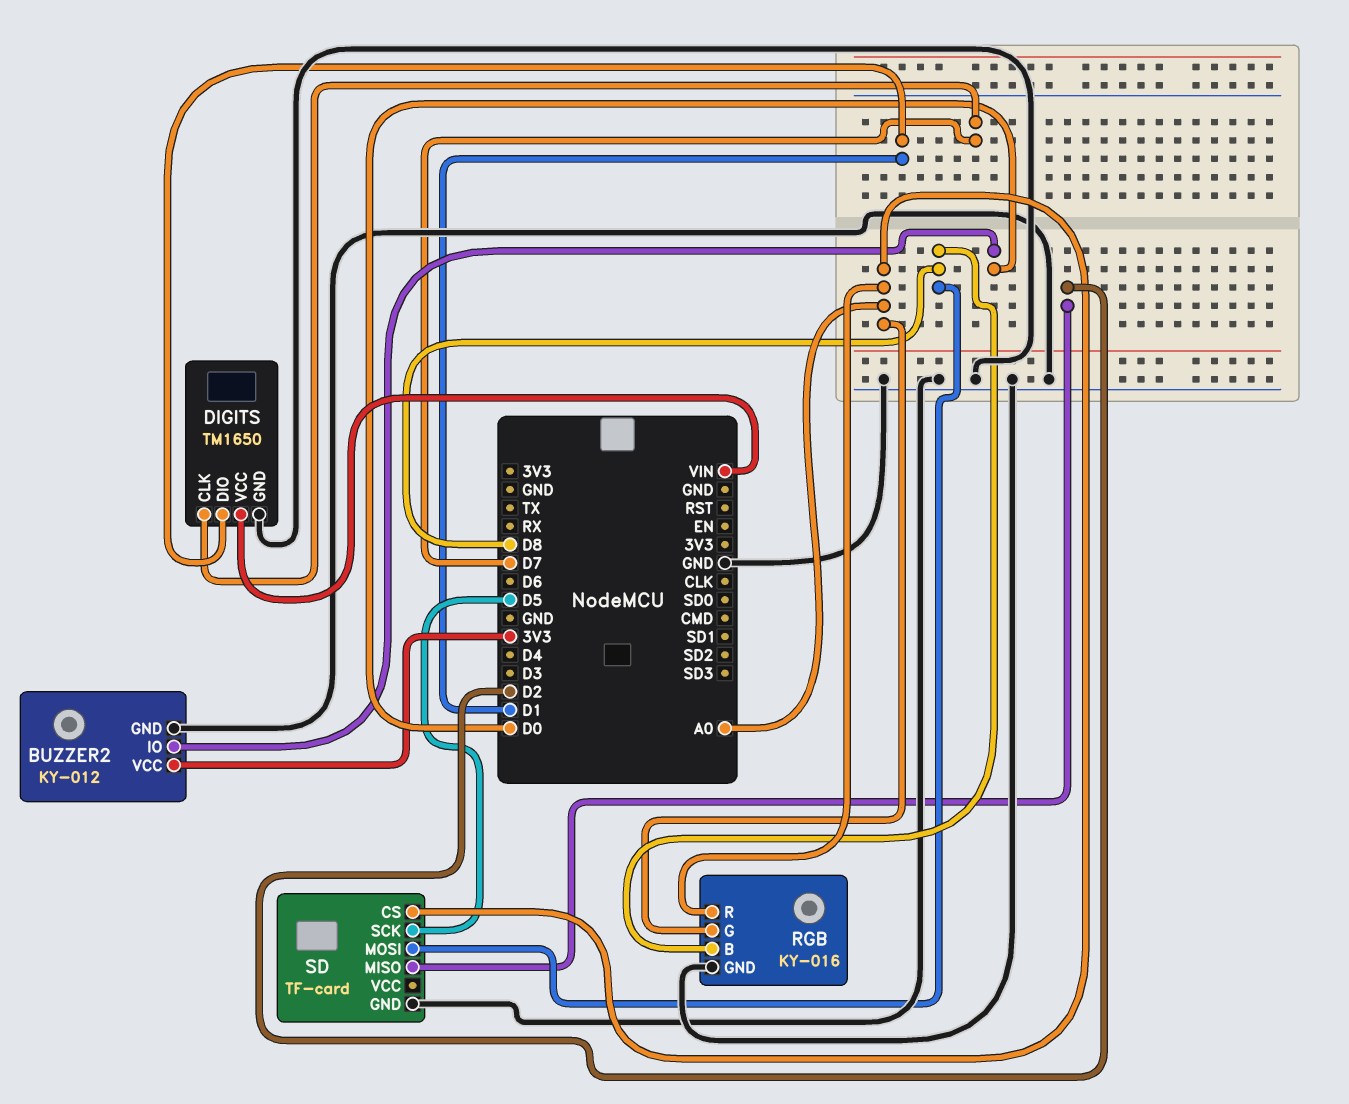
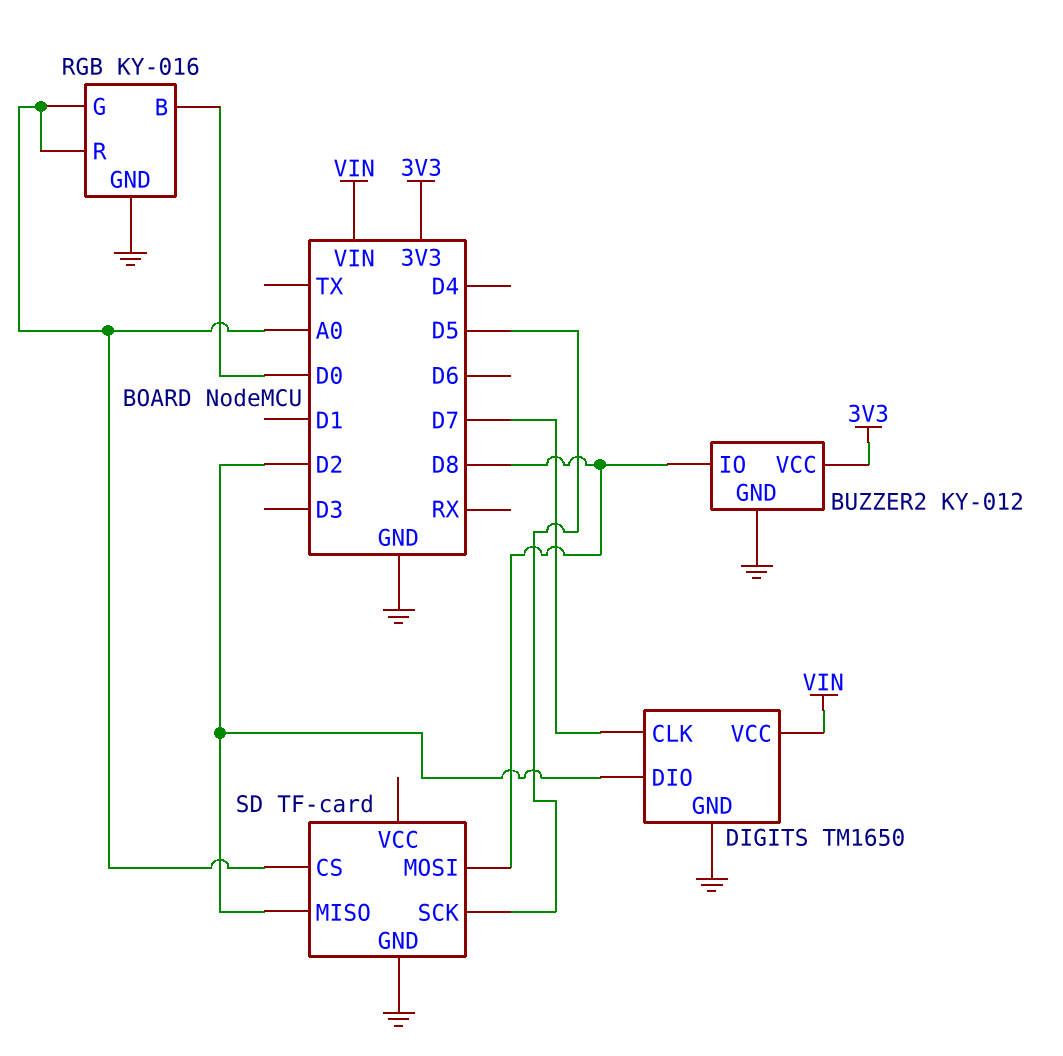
BUZZER2 pin IO: D0 -> D8
DIGITS pin DIO: D1 -> D2
RGB pin B: D8 -> D0

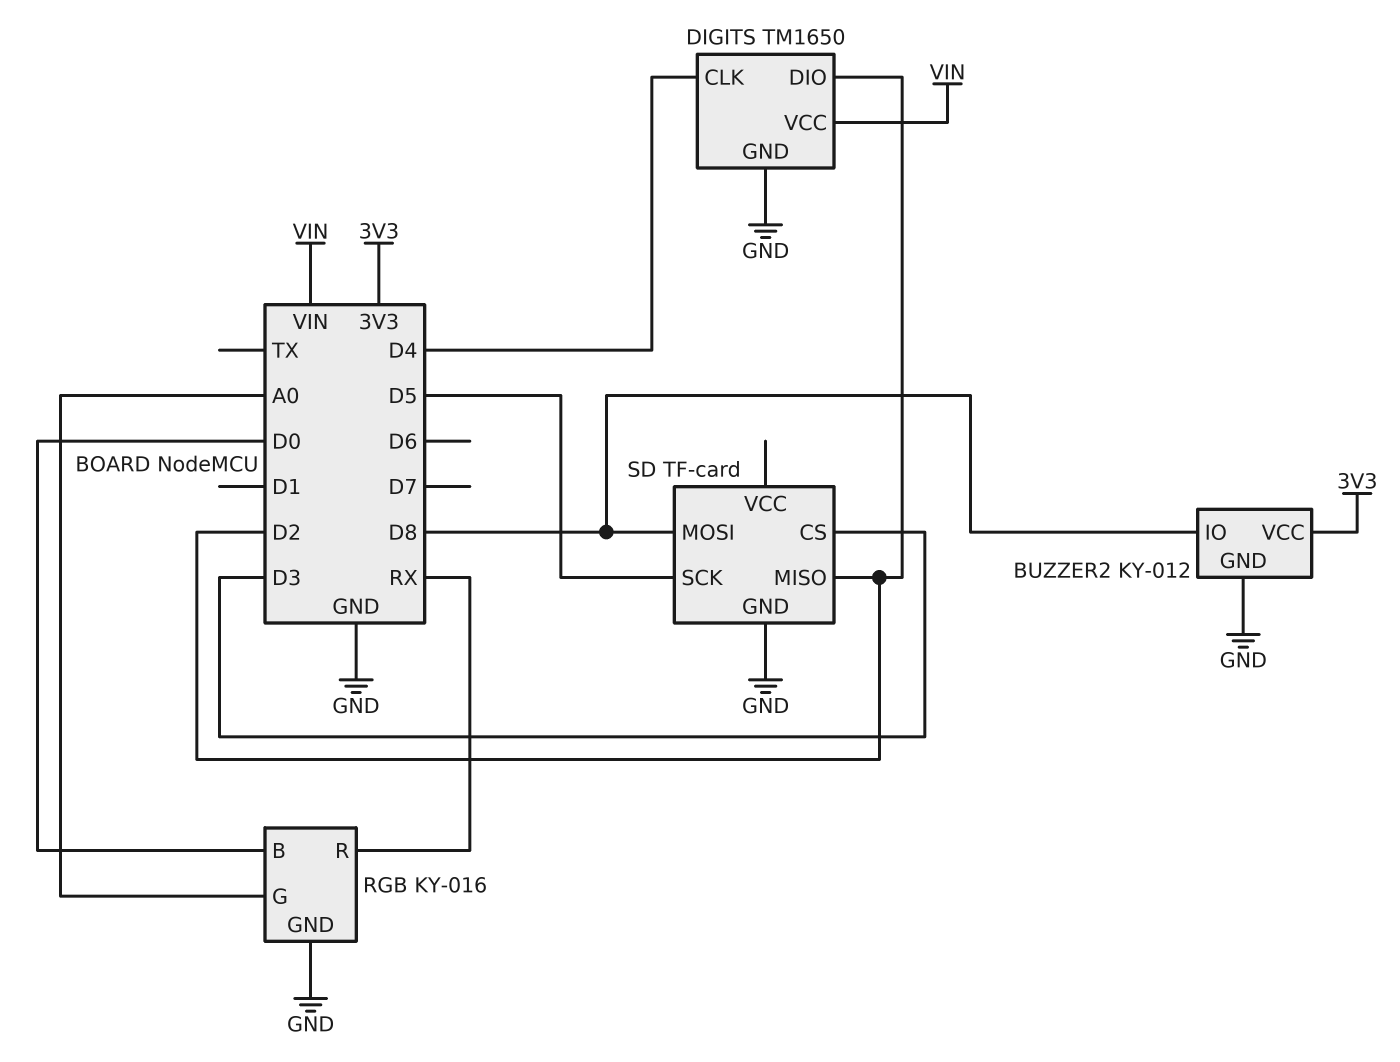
DIGITS pin CLK: D7 -> D4
RGB pin R: A0 -> RX
SD pin CS: A0 -> D3

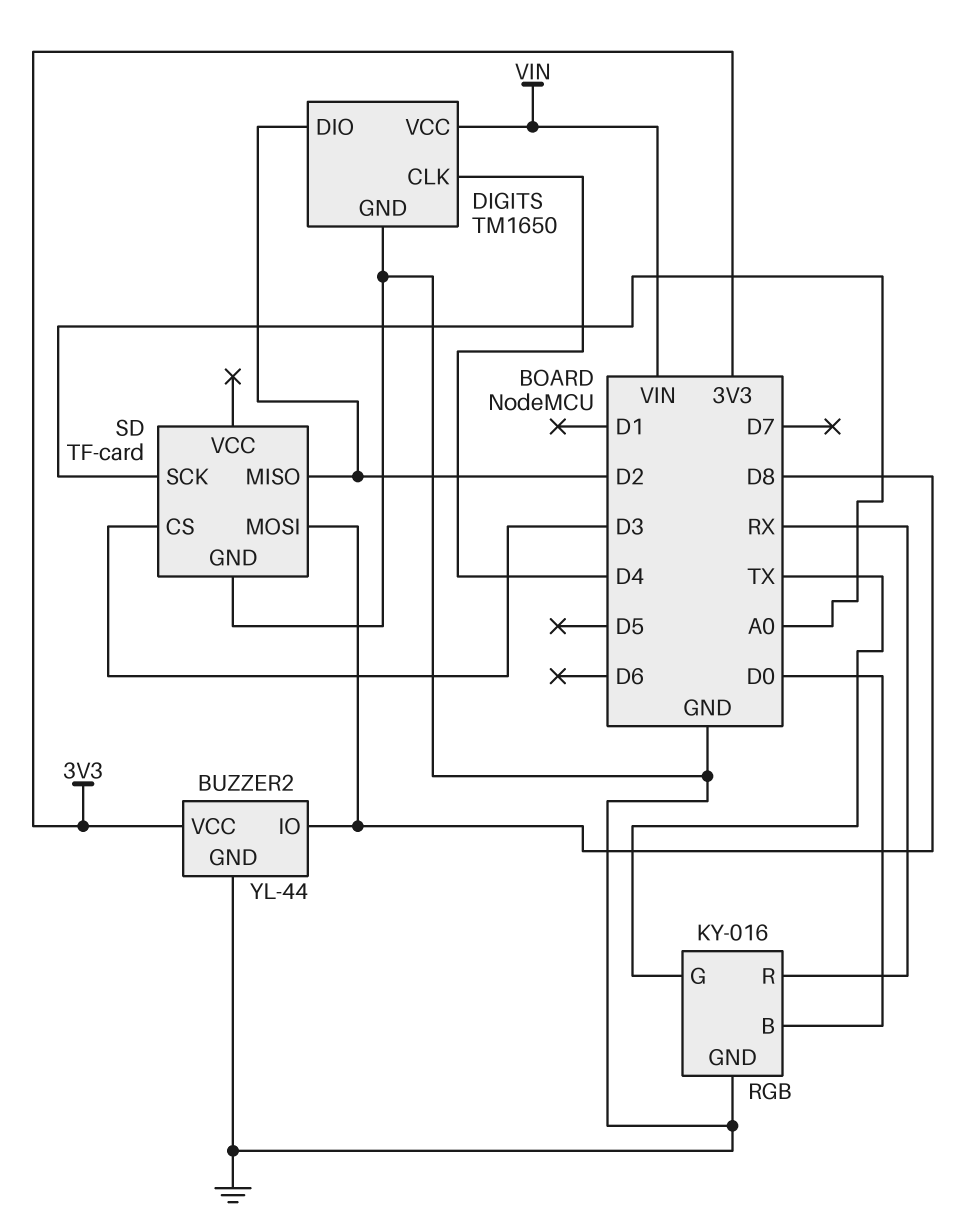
BUZZER2: KY-012 -> YL-44
RGB pin G: A0 -> TX
SD pin SCK: D5 -> A0

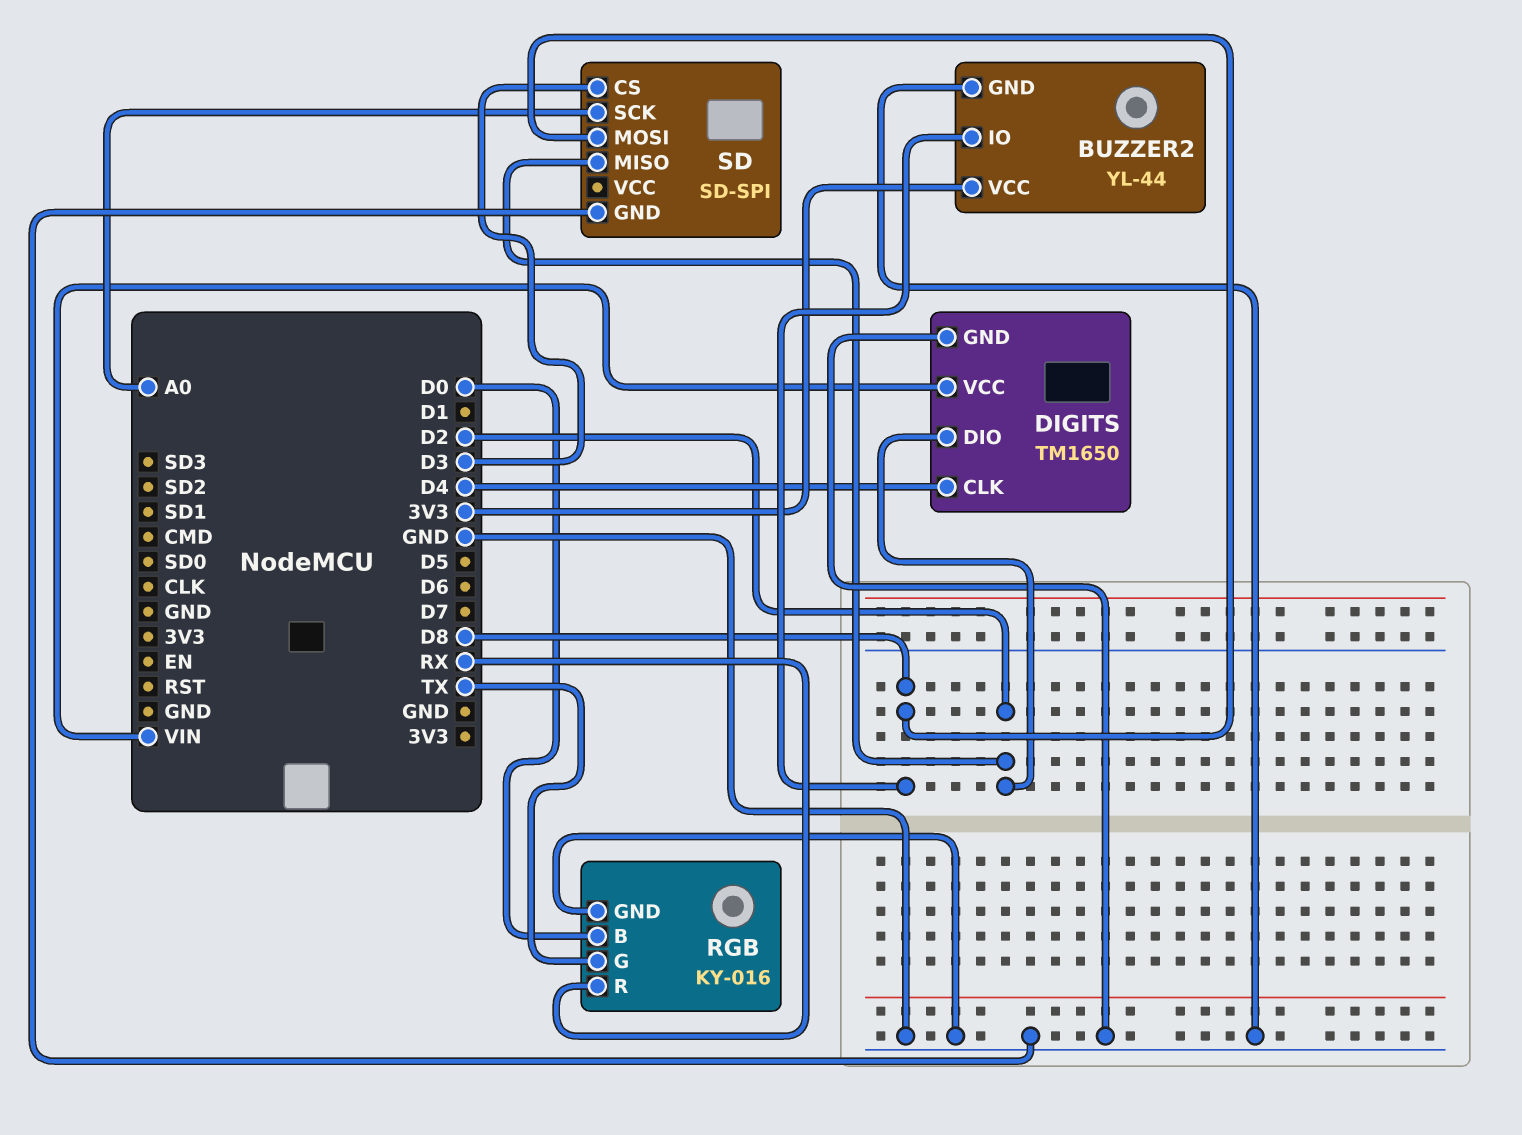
SD: TF-card -> SD-SPI

